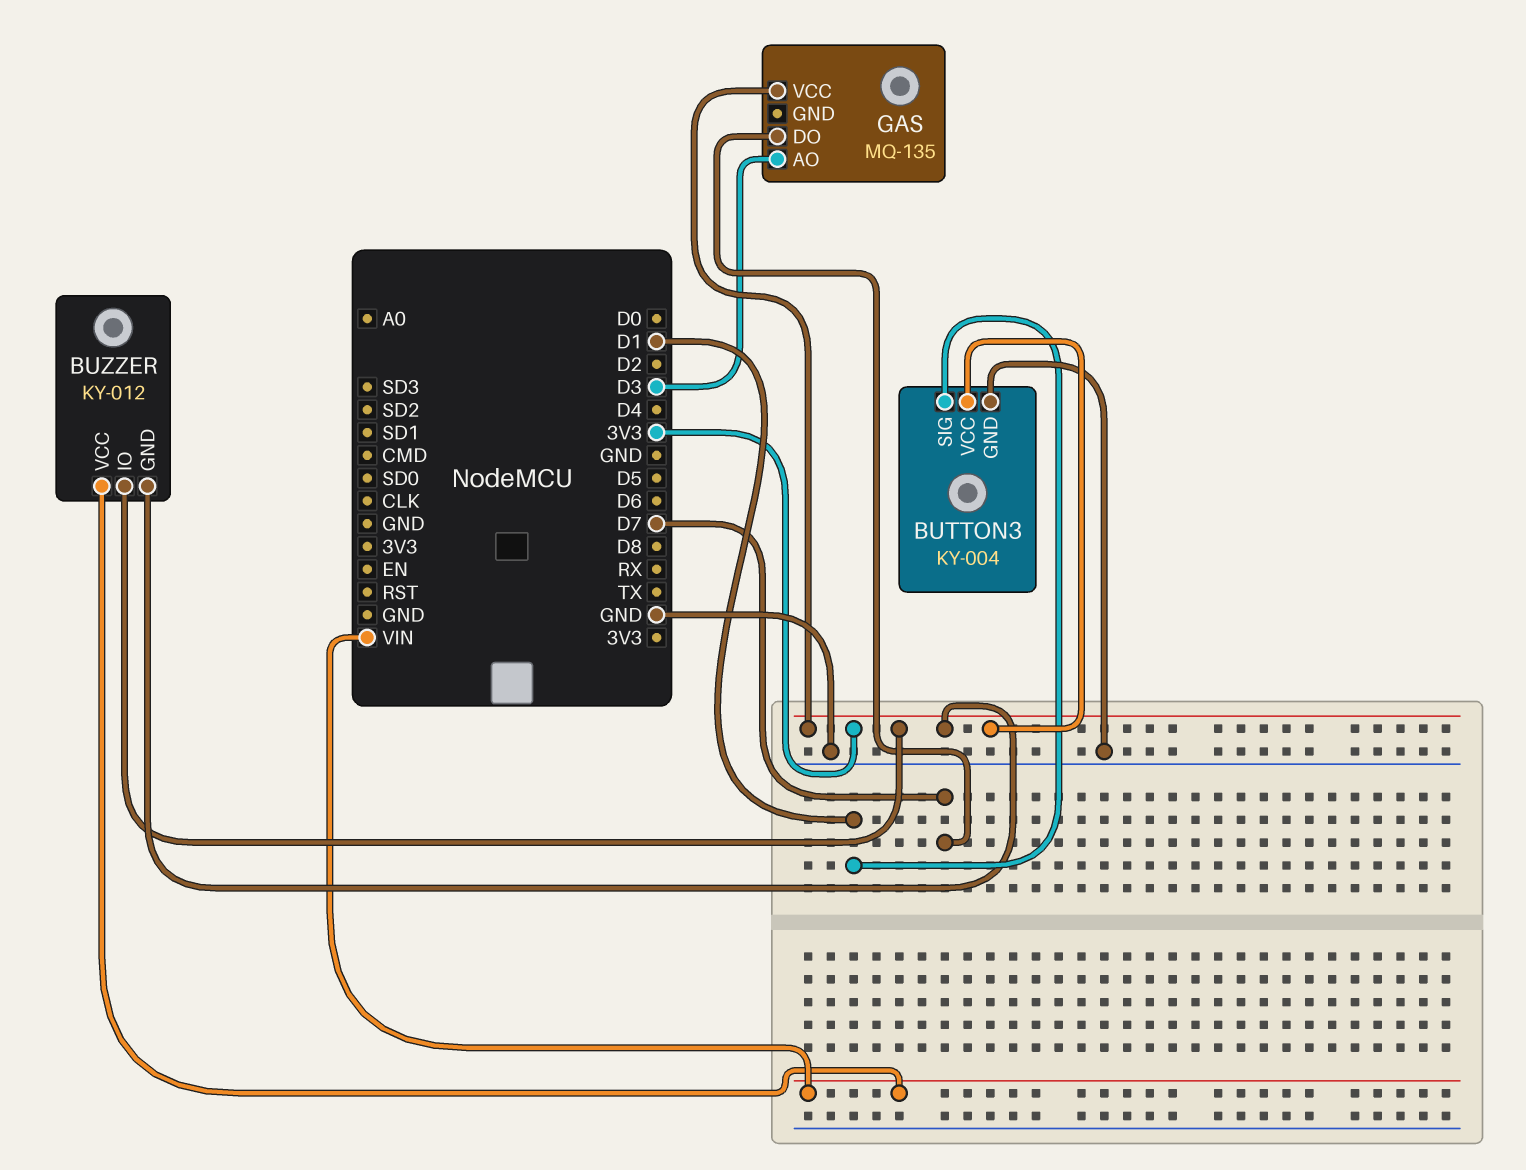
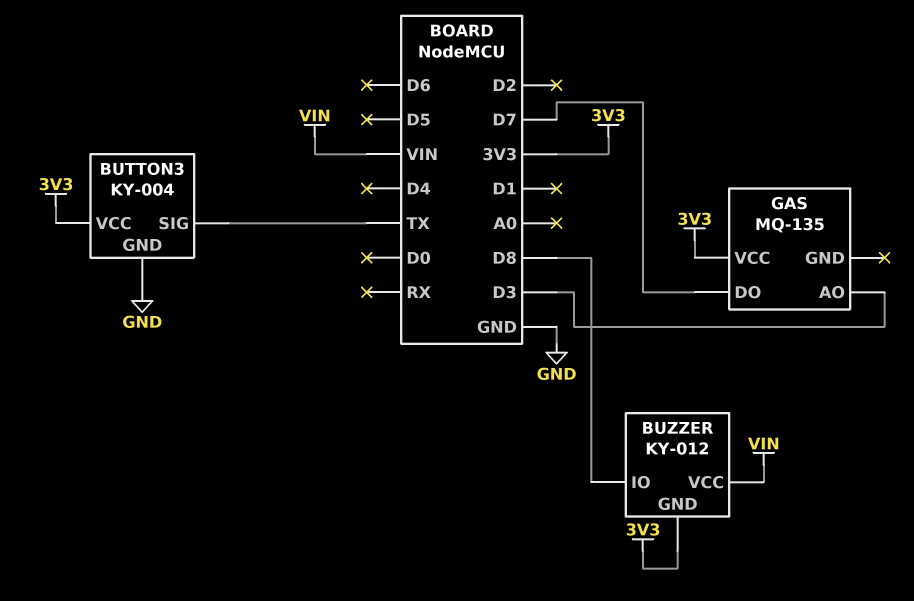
BUTTON3 pin SIG: D1 -> TX
BUZZER pin IO: 3V3 -> D8

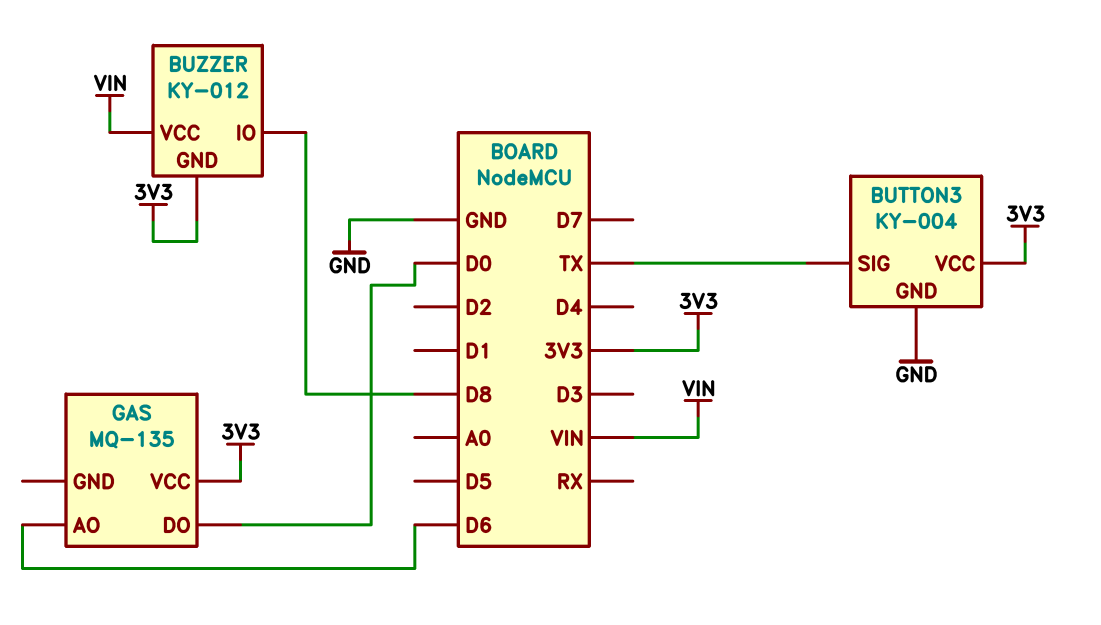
GAS pin AO: D3 -> D6
GAS pin DO: D7 -> D0

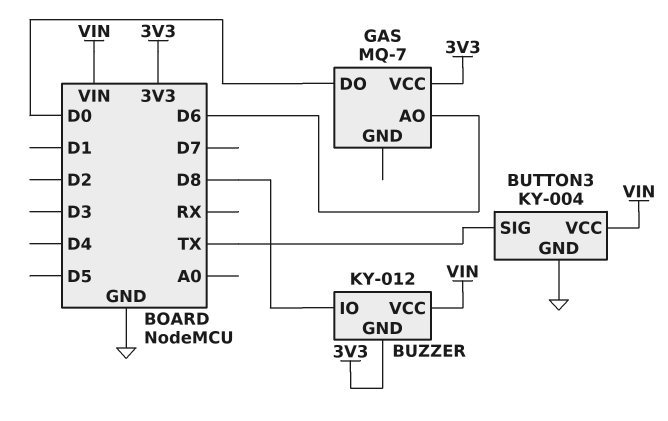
BUTTON3 pin VCC: 3V3 -> VIN
GAS: MQ-135 -> MQ-7

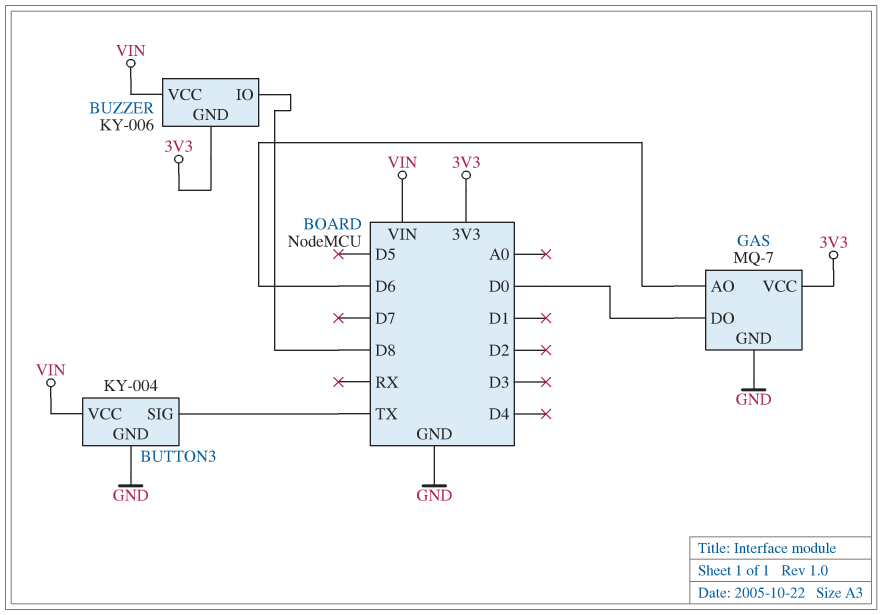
BUZZER: KY-012 -> KY-006
GAS pin GND: none -> GND

